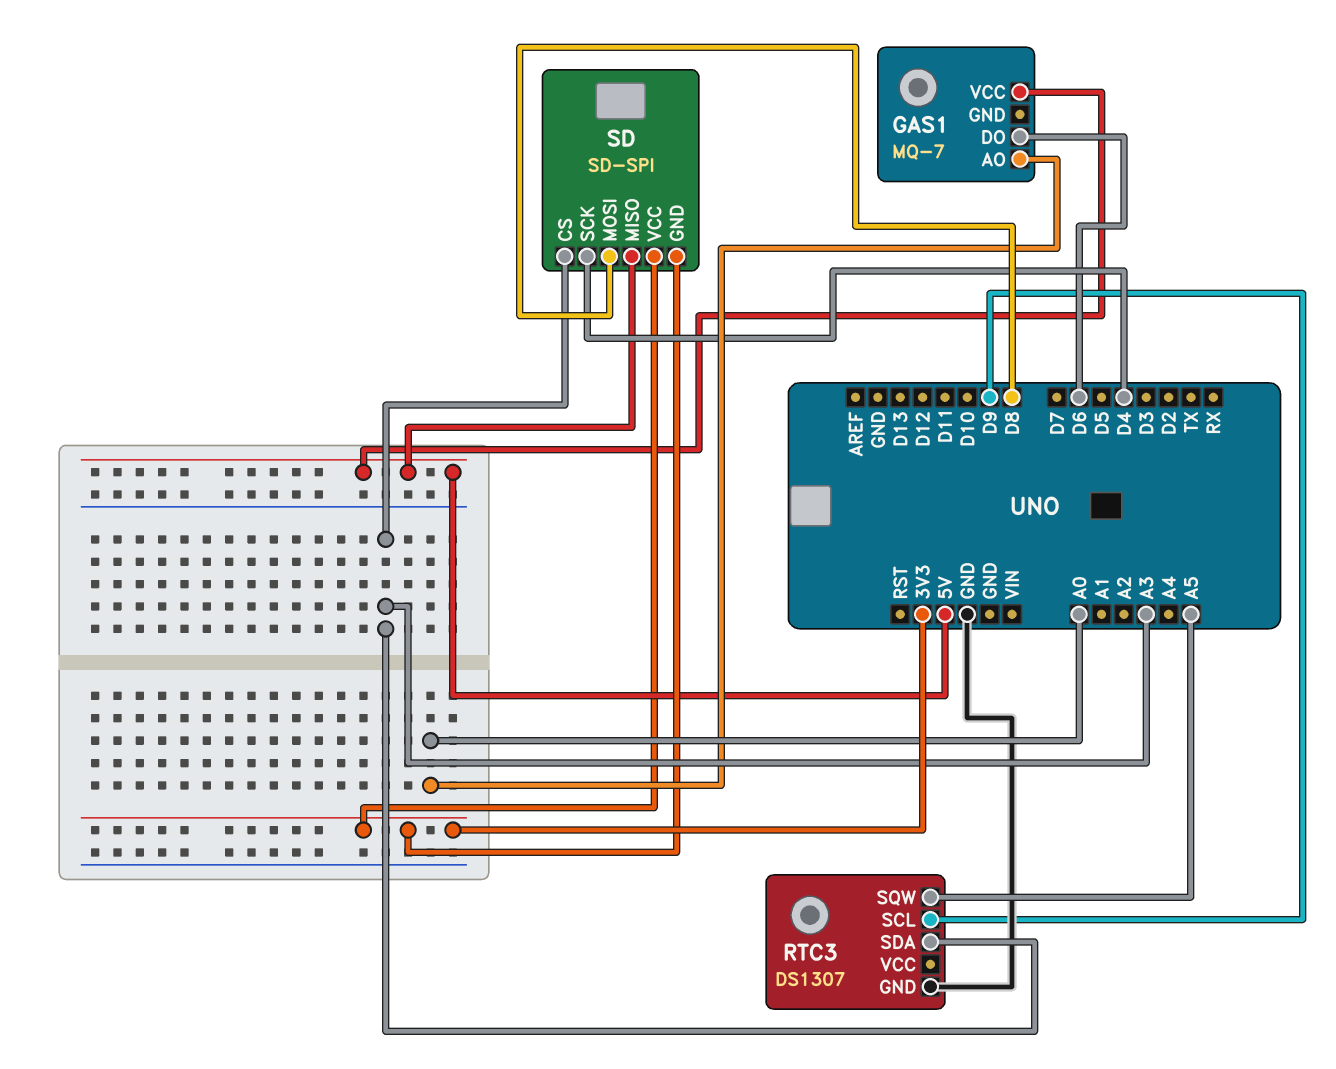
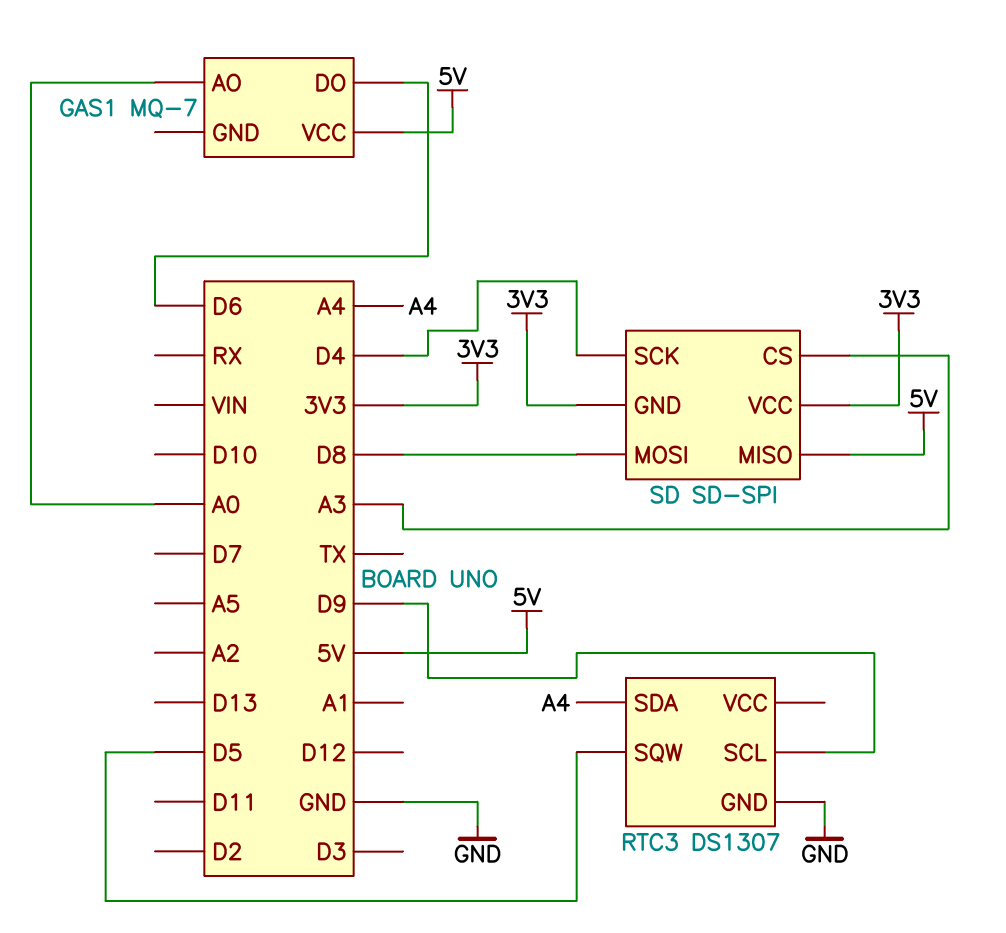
RTC3 pin SDA: A3 -> A4
RTC3 pin SQW: A5 -> D5

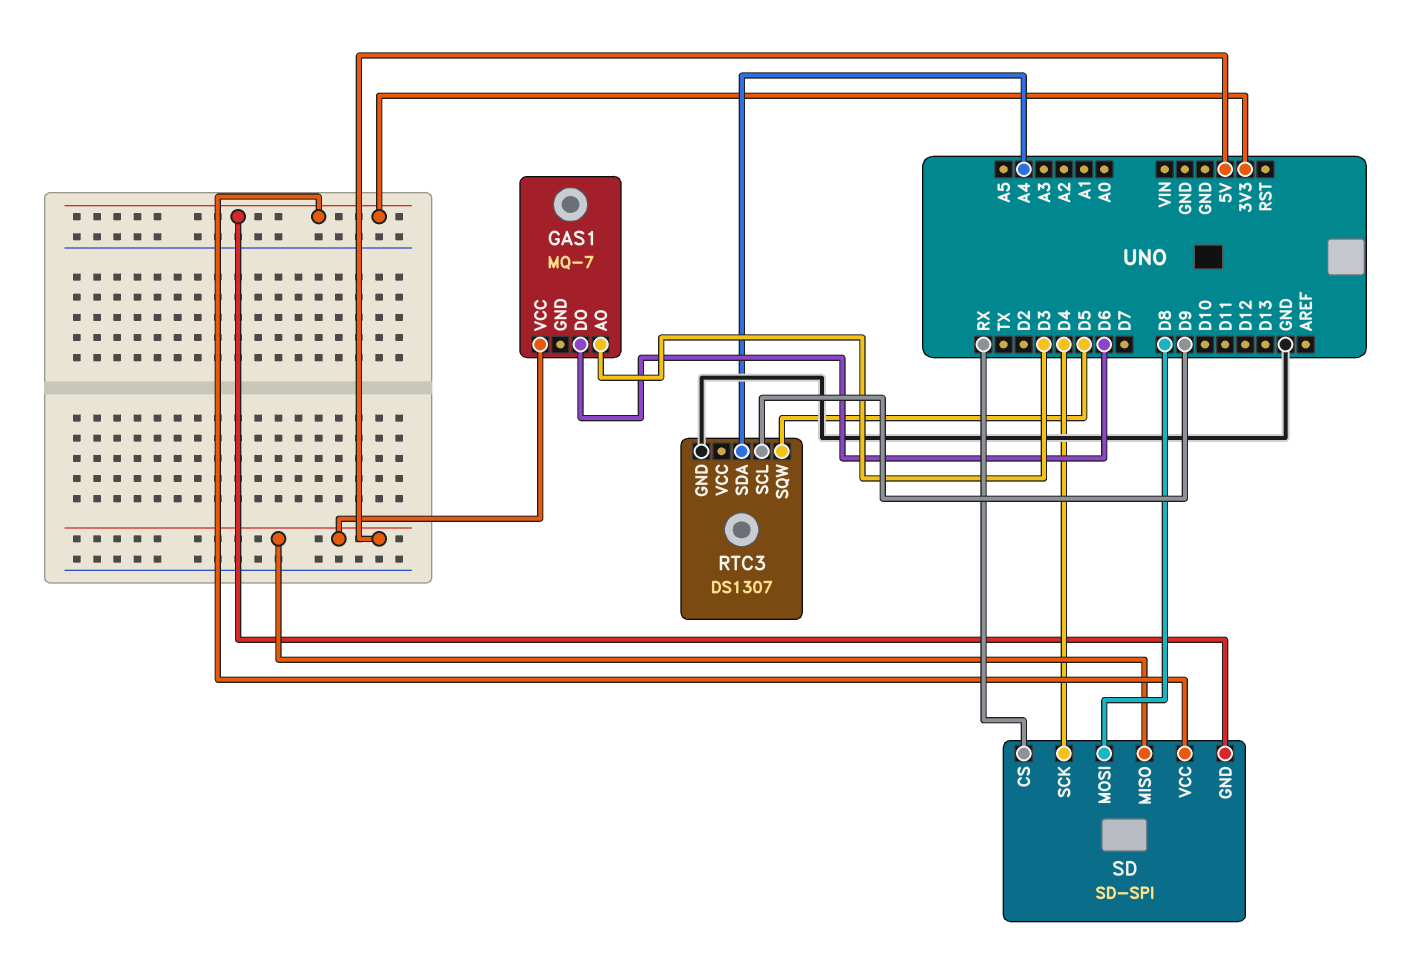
GAS1 pin AO: A0 -> D3
SD pin CS: A3 -> RX

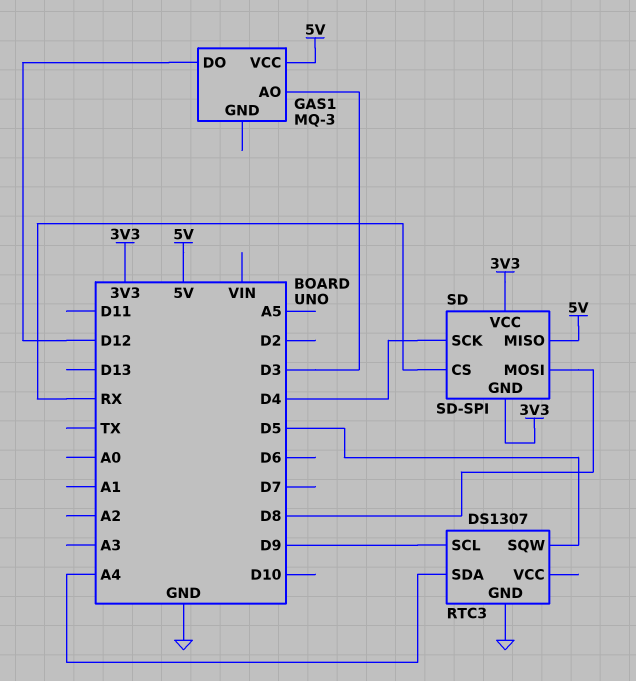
GAS1: MQ-7 -> MQ-3
GAS1 pin DO: D6 -> D12

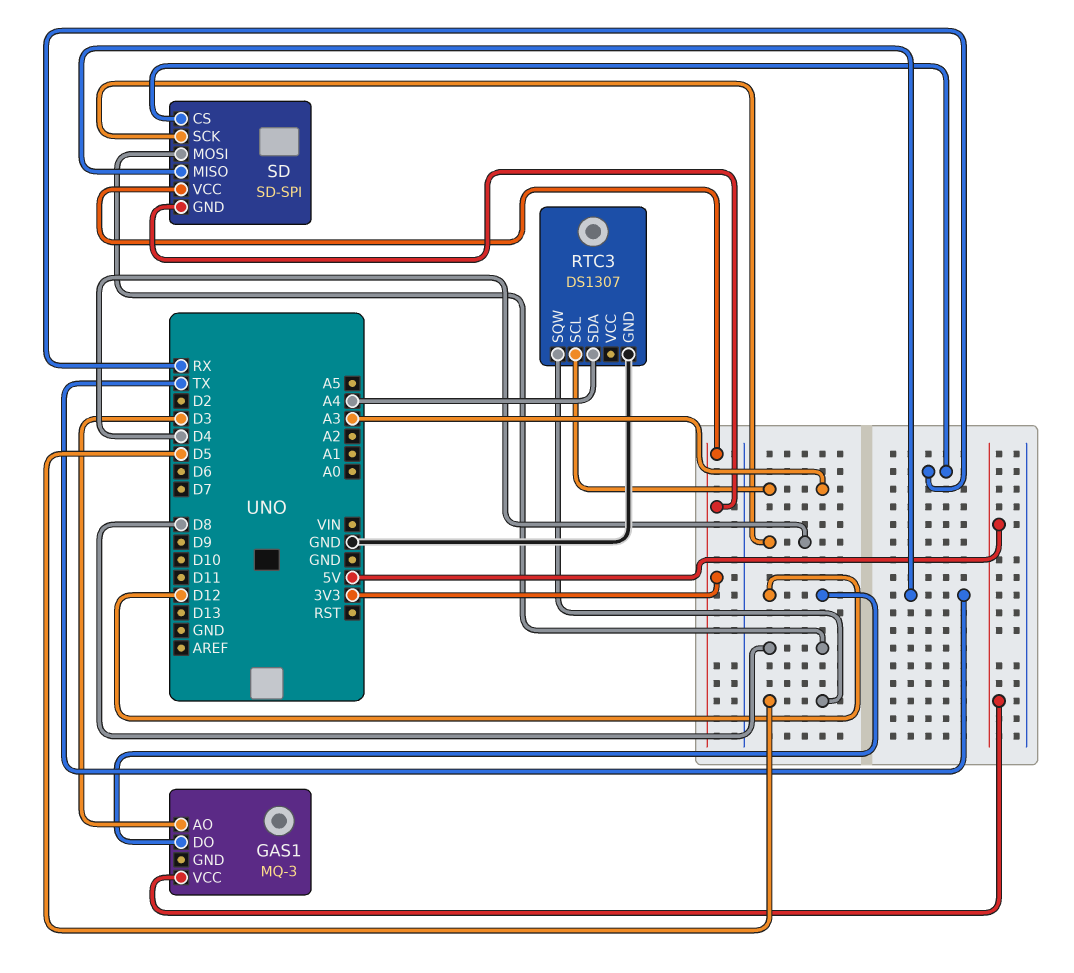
RTC3 pin SCL: D9 -> A3
SD pin MISO: 5V -> TX

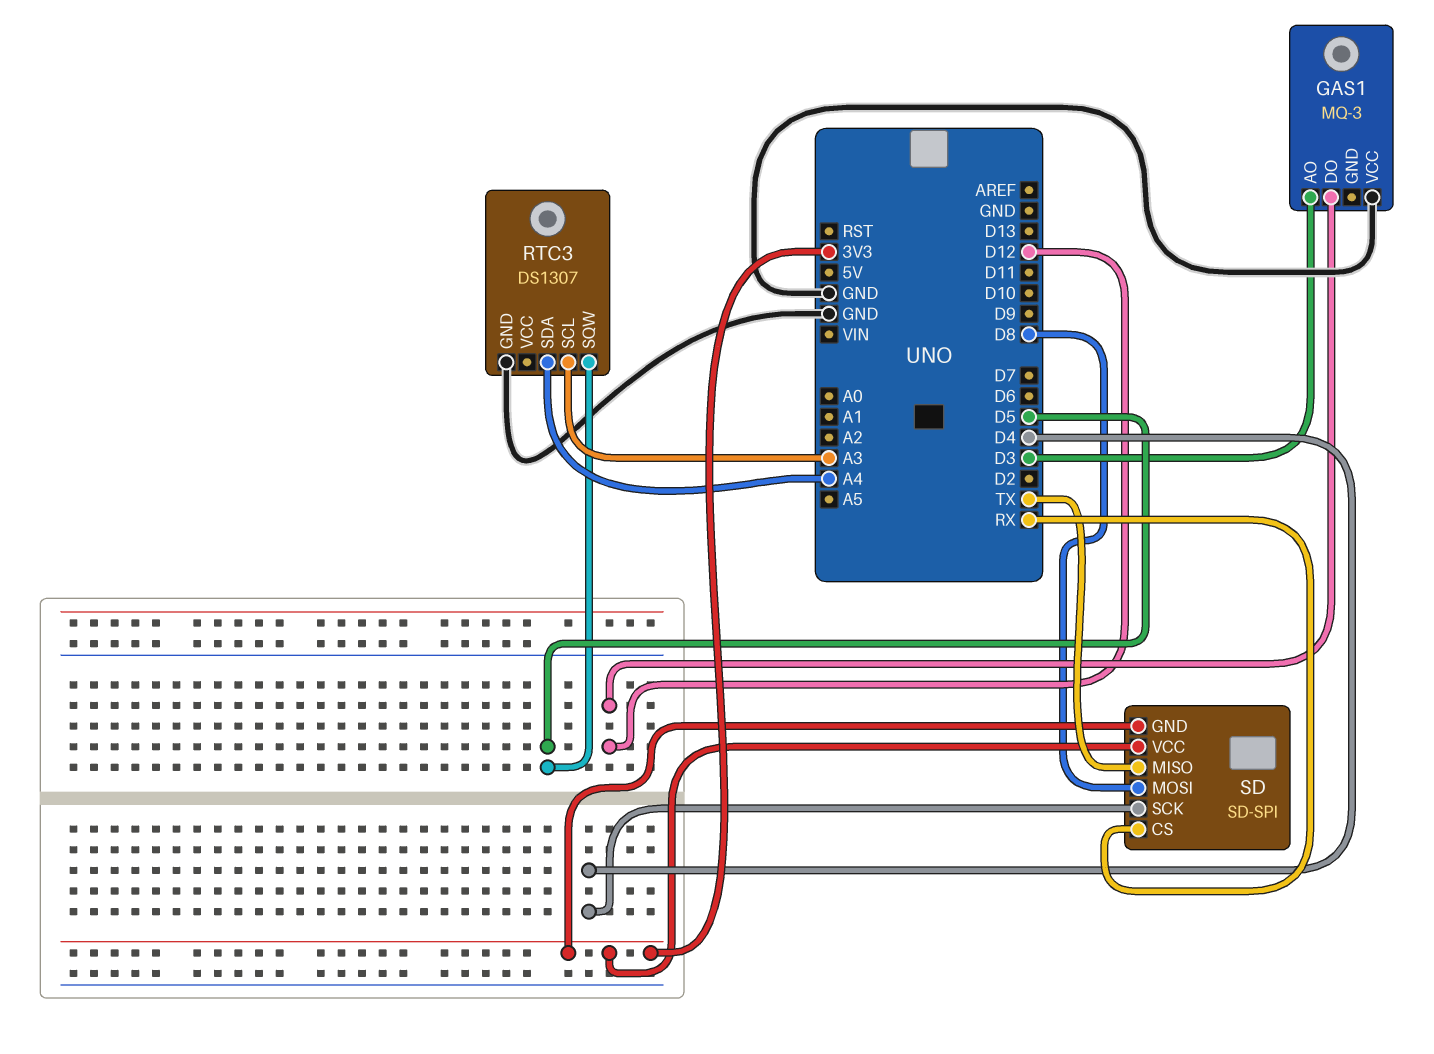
GAS1 pin VCC: 5V -> GND

